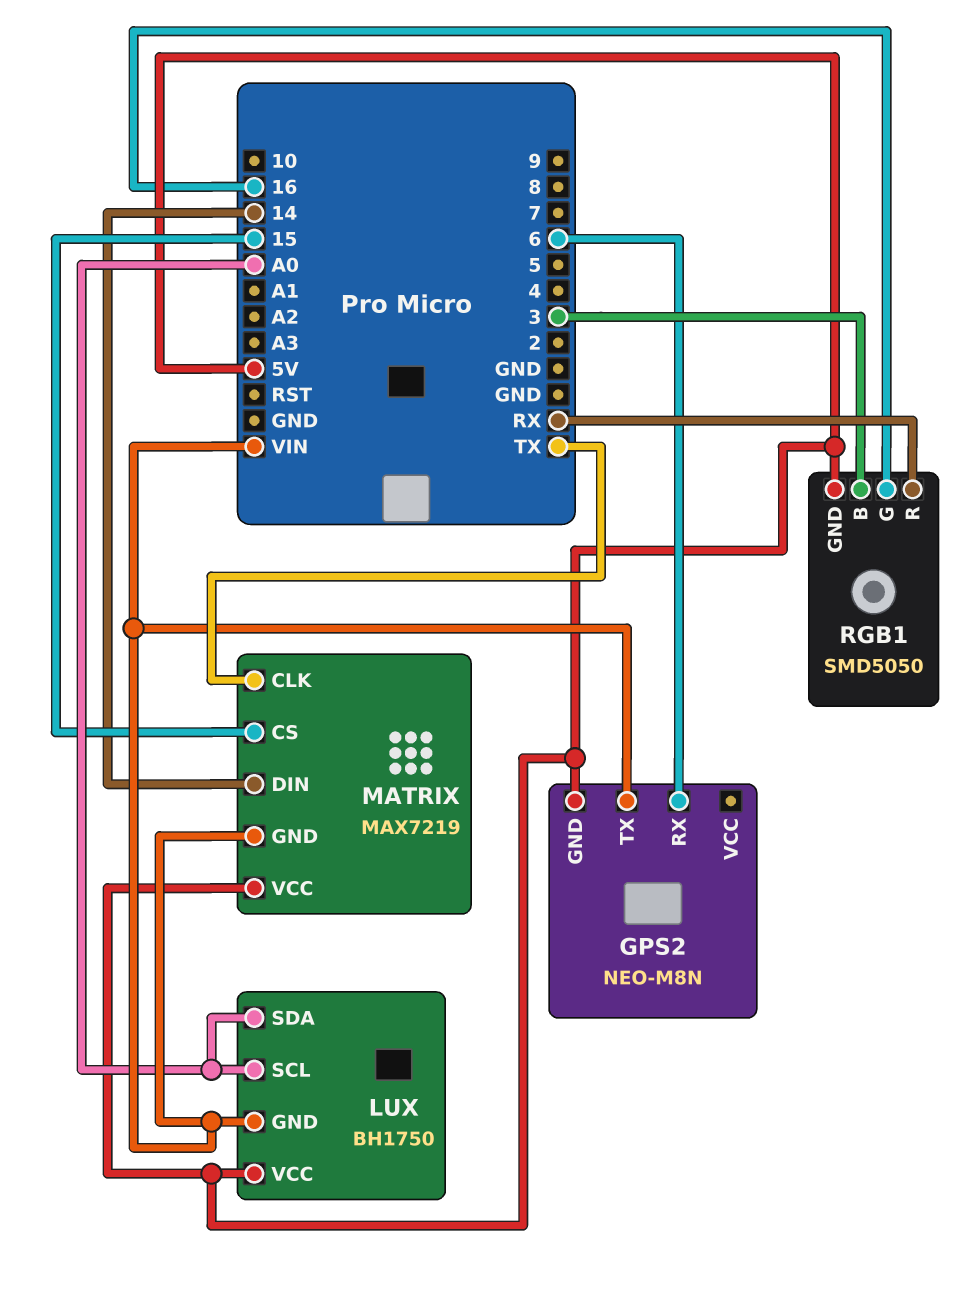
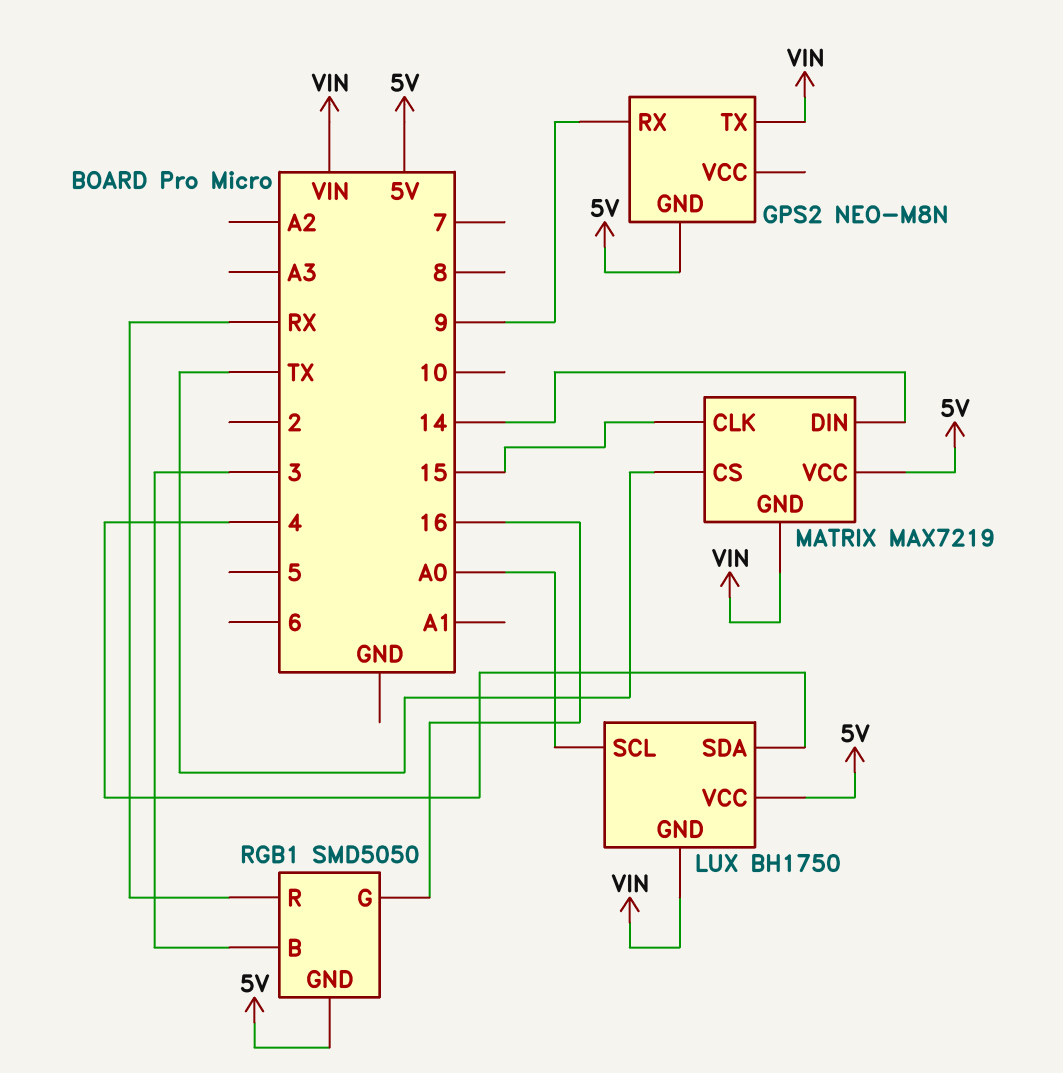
GPS2 pin RX: 6 -> 9
LUX pin SDA: A0 -> 4
MATRIX pin CLK: TX -> 15
MATRIX pin CS: 15 -> TX

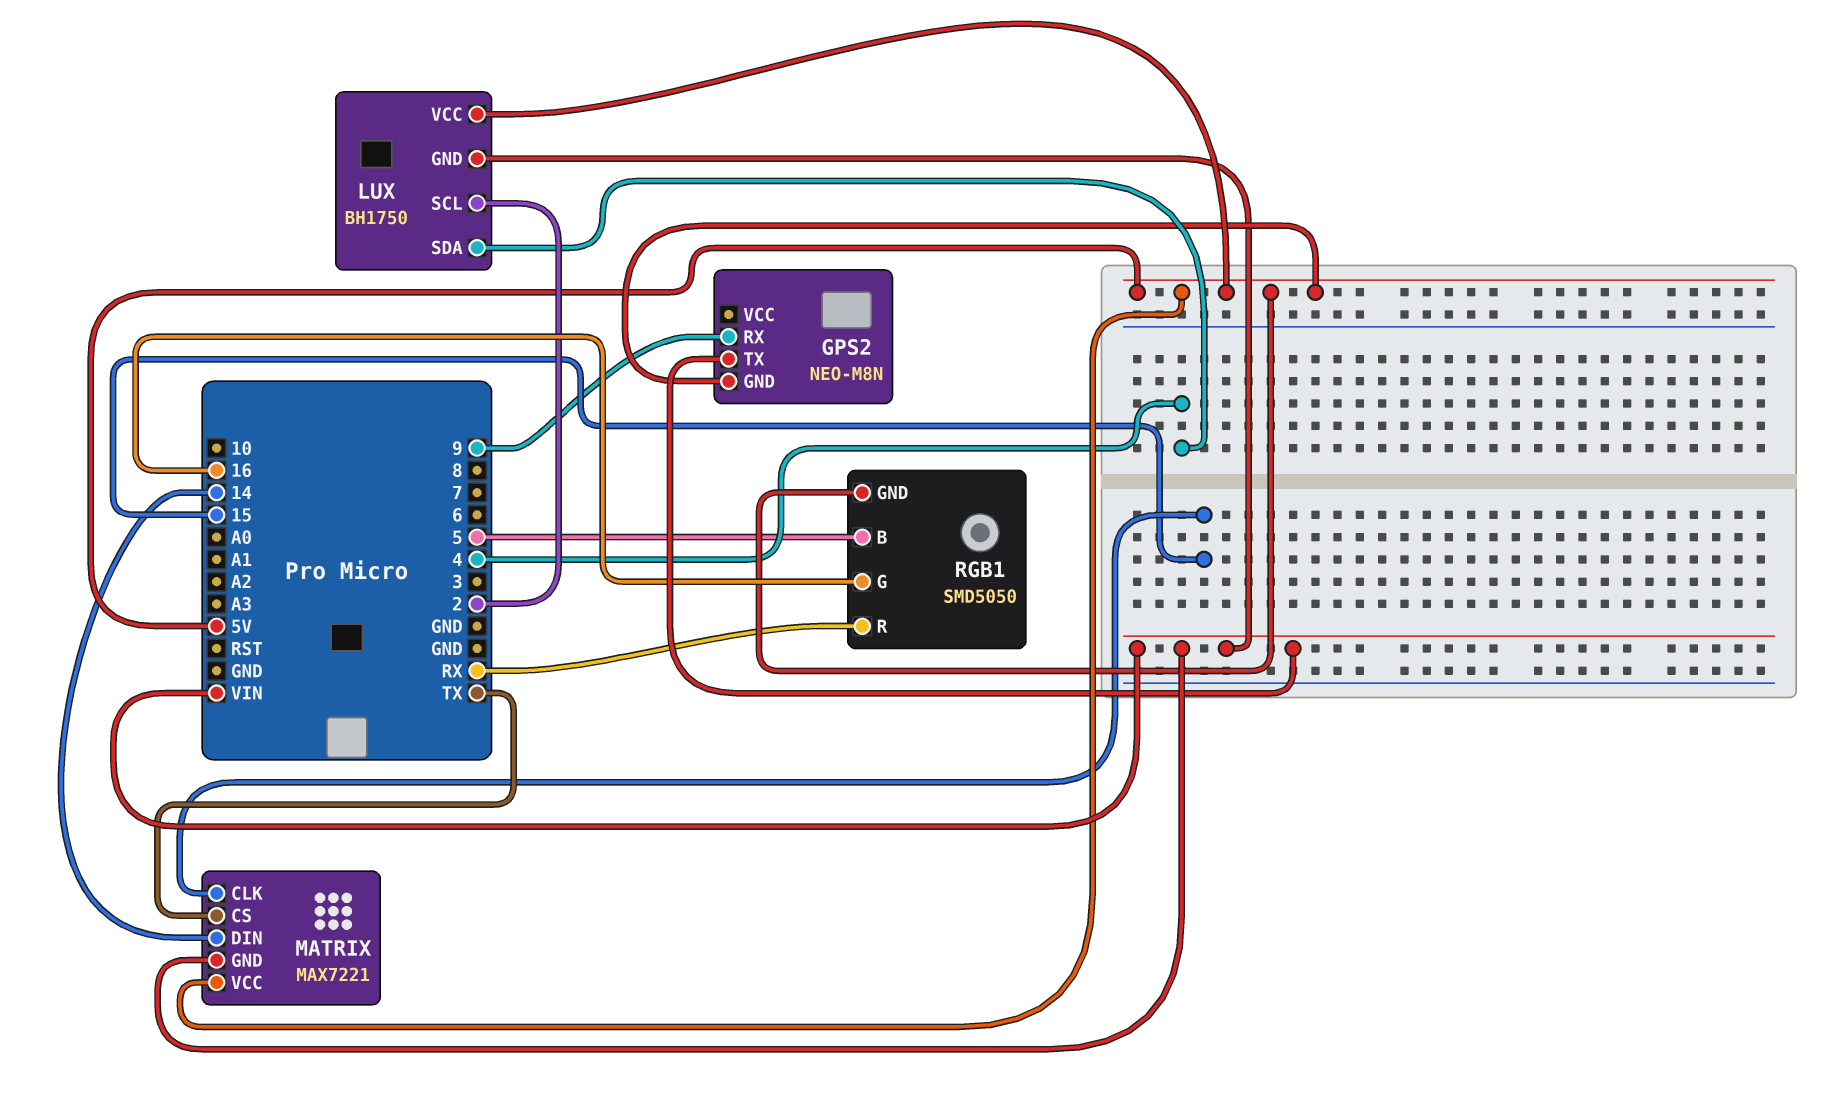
LUX pin SCL: A0 -> 2
MATRIX: MAX7219 -> MAX7221
RGB1 pin B: 3 -> 5

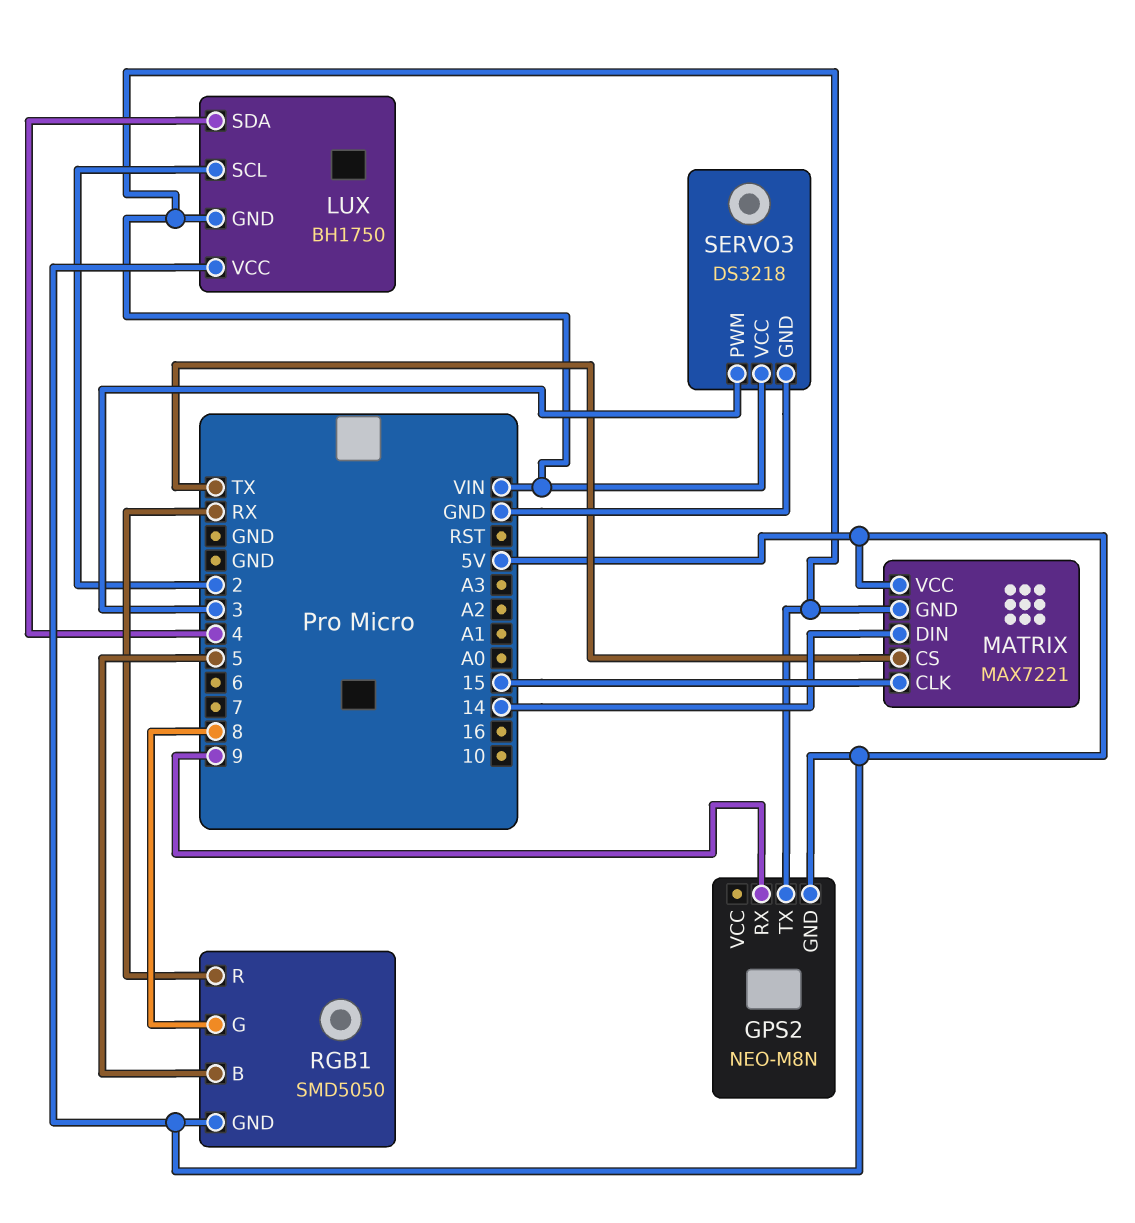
RGB1 pin G: 16 -> 8
SERVO3: none -> DS3218
SERVO3 pin GND: none -> GND
SERVO3 pin PWM: none -> 3
SERVO3 pin VCC: none -> VIN

